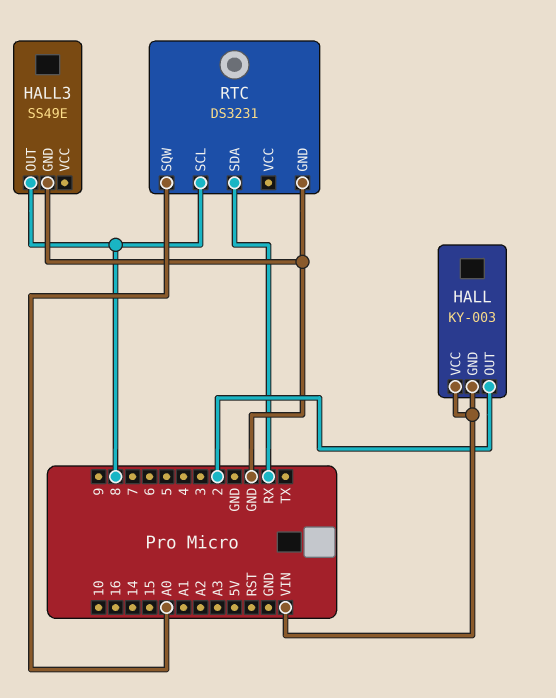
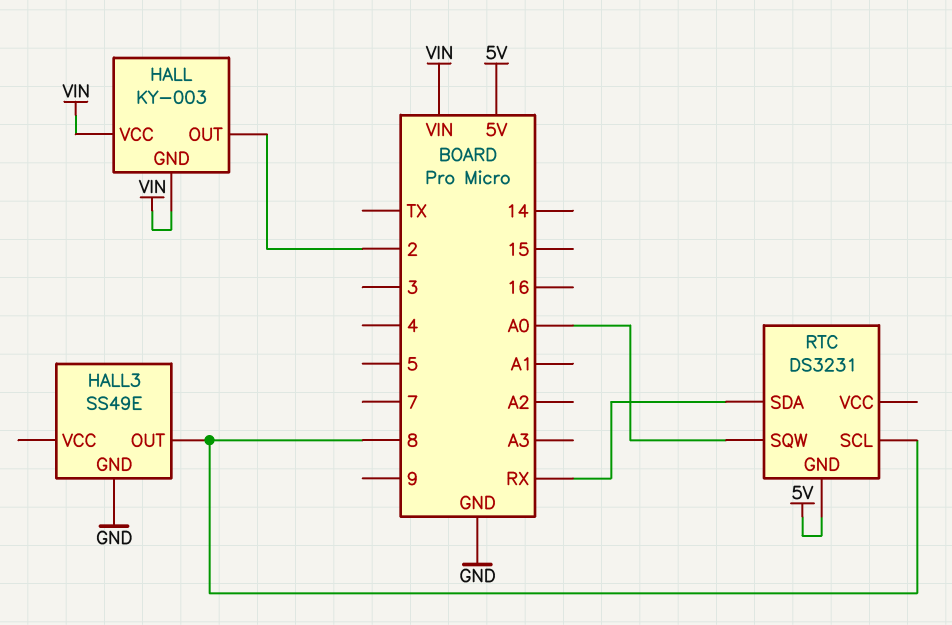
RTC pin GND: GND -> 5V

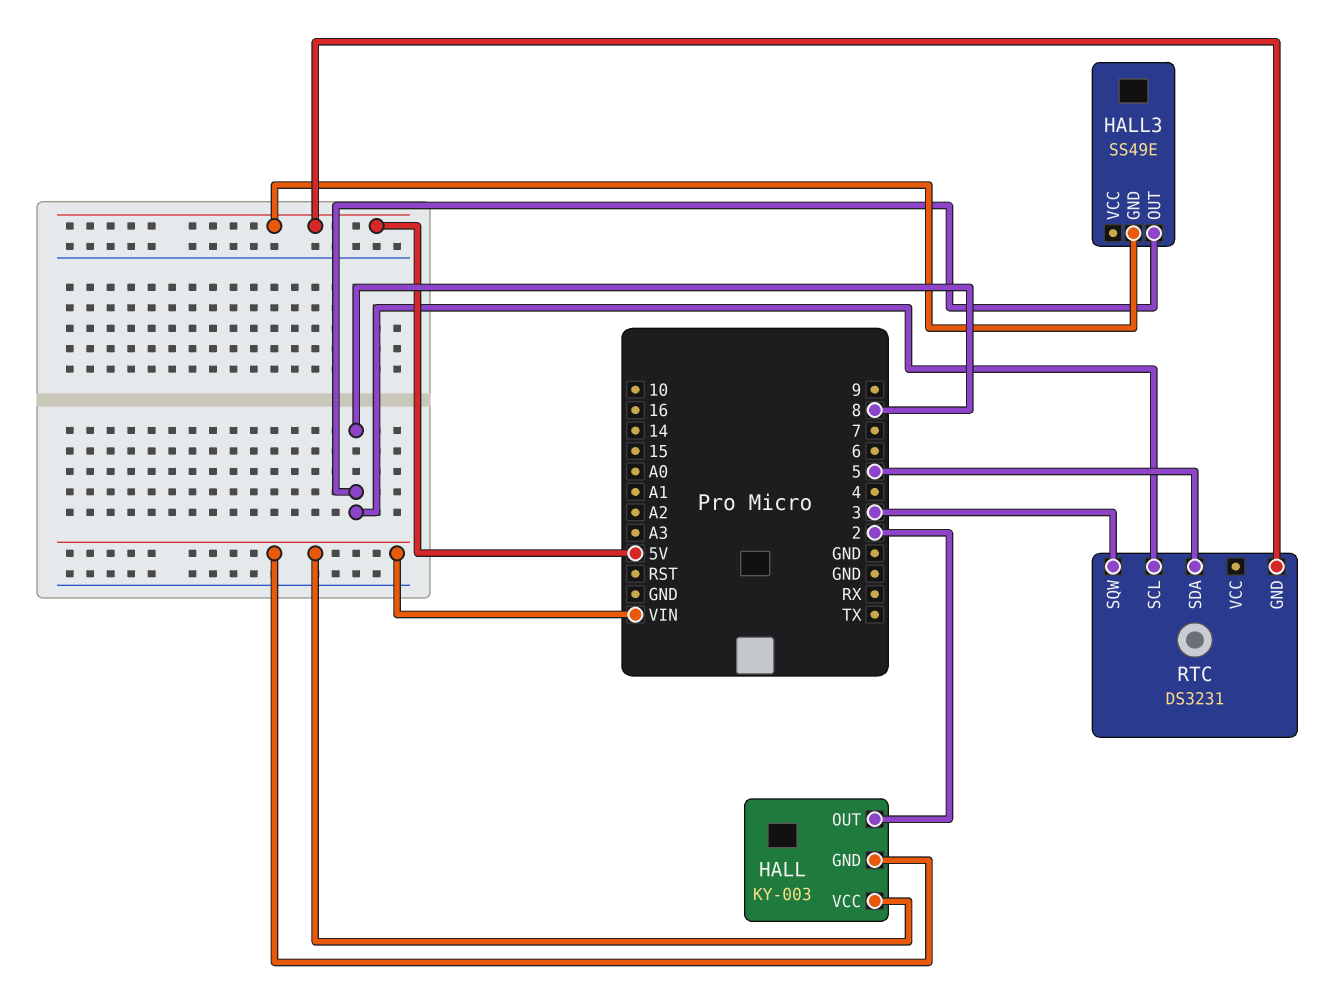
HALL3 pin GND: GND -> 5V
RTC pin SDA: RX -> 5
RTC pin SQW: A0 -> 3

